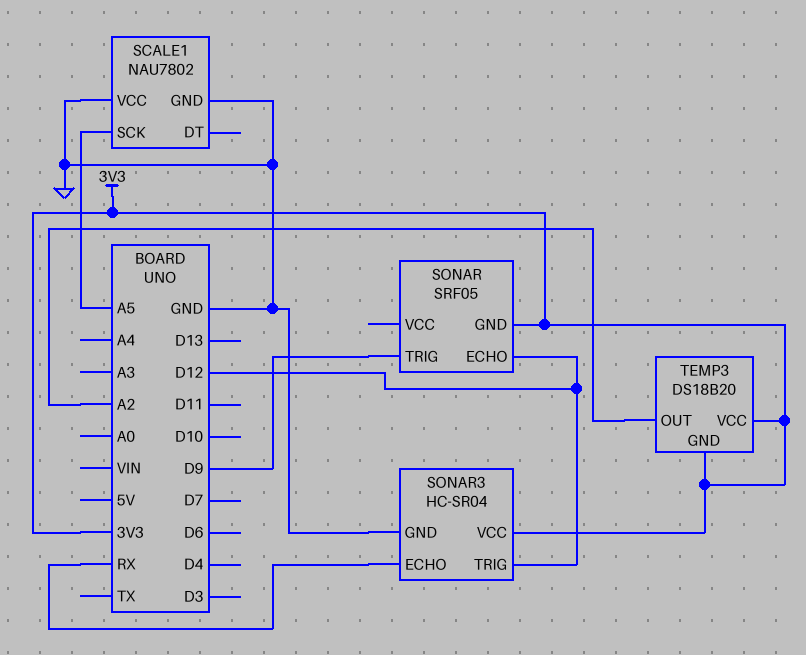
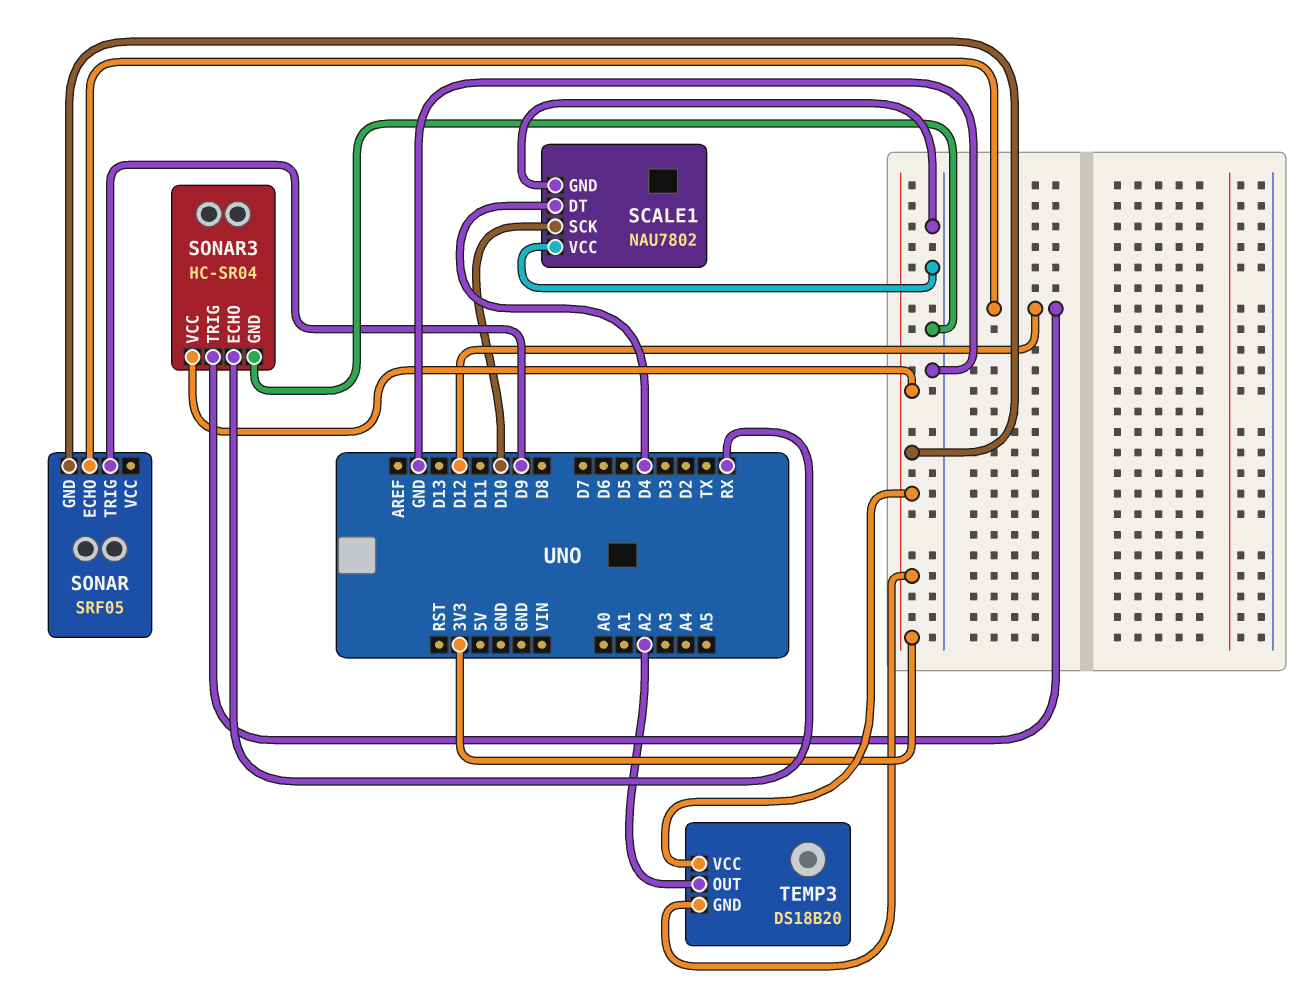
SCALE1 pin DT: none -> D4
SCALE1 pin SCK: A5 -> D10

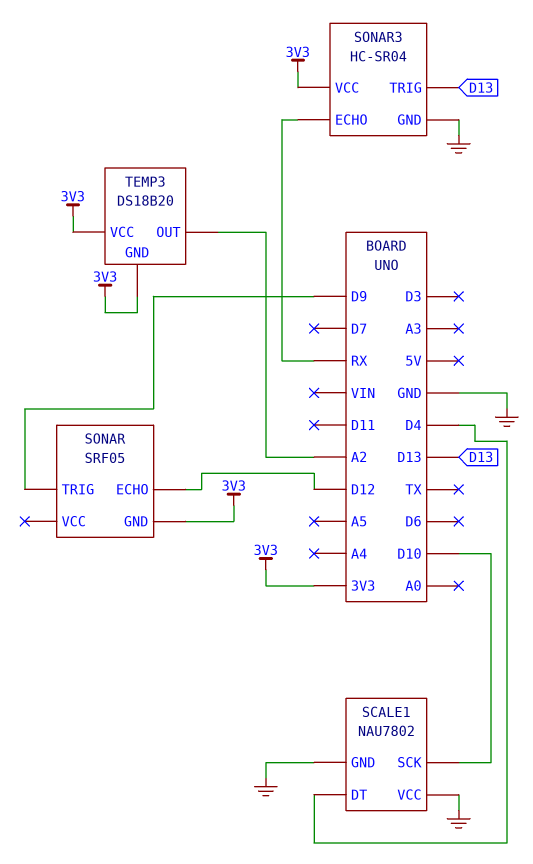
SONAR3 pin TRIG: D12 -> D13

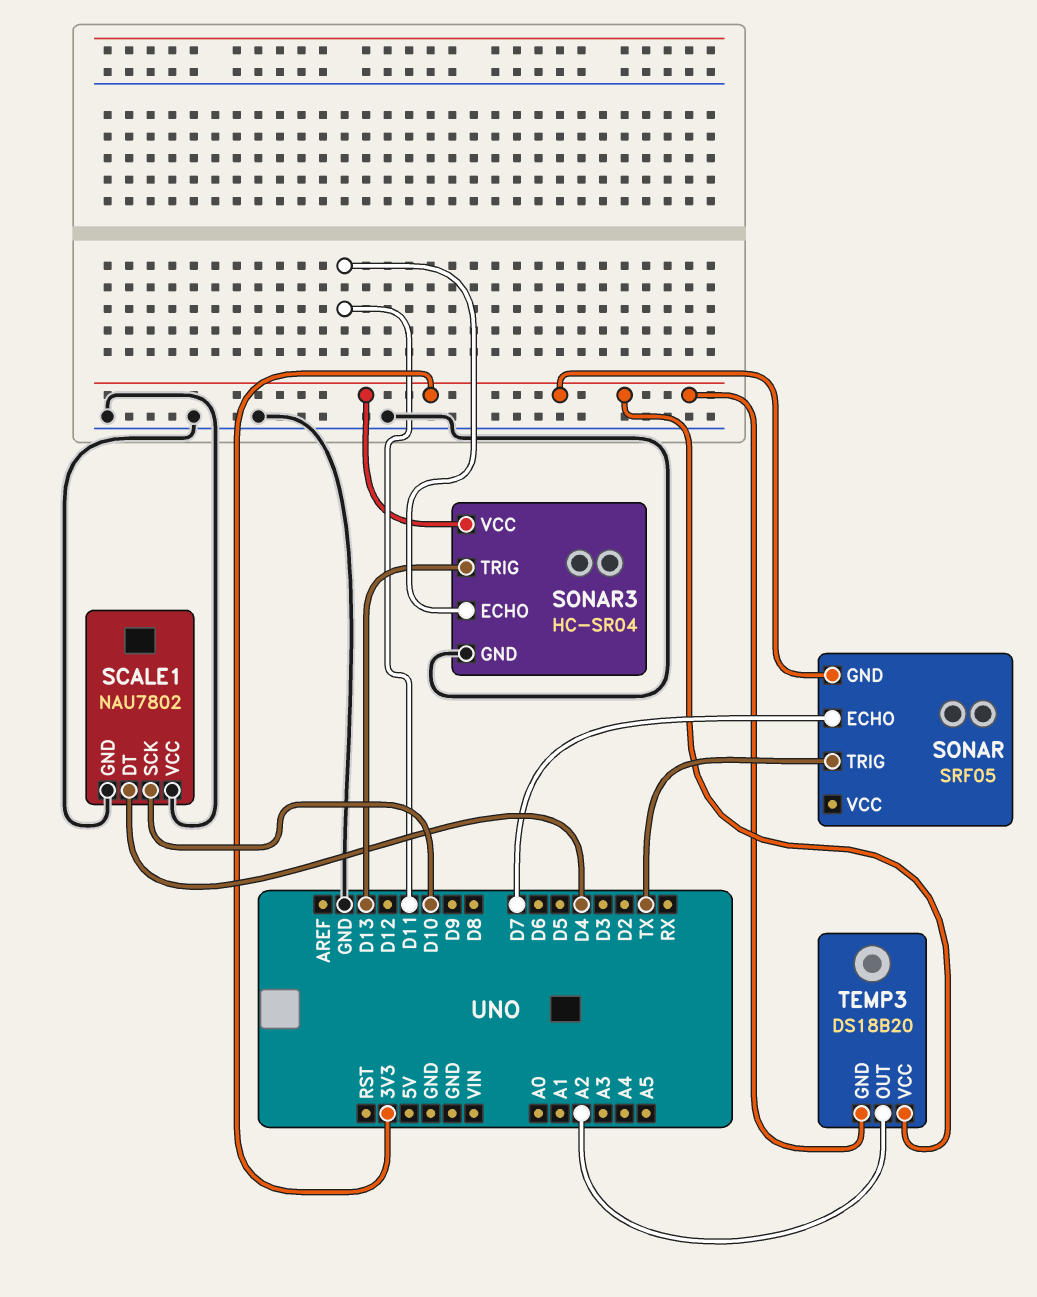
SONAR pin ECHO: D12 -> D7
SONAR pin TRIG: D9 -> TX
SONAR3 pin ECHO: RX -> D11

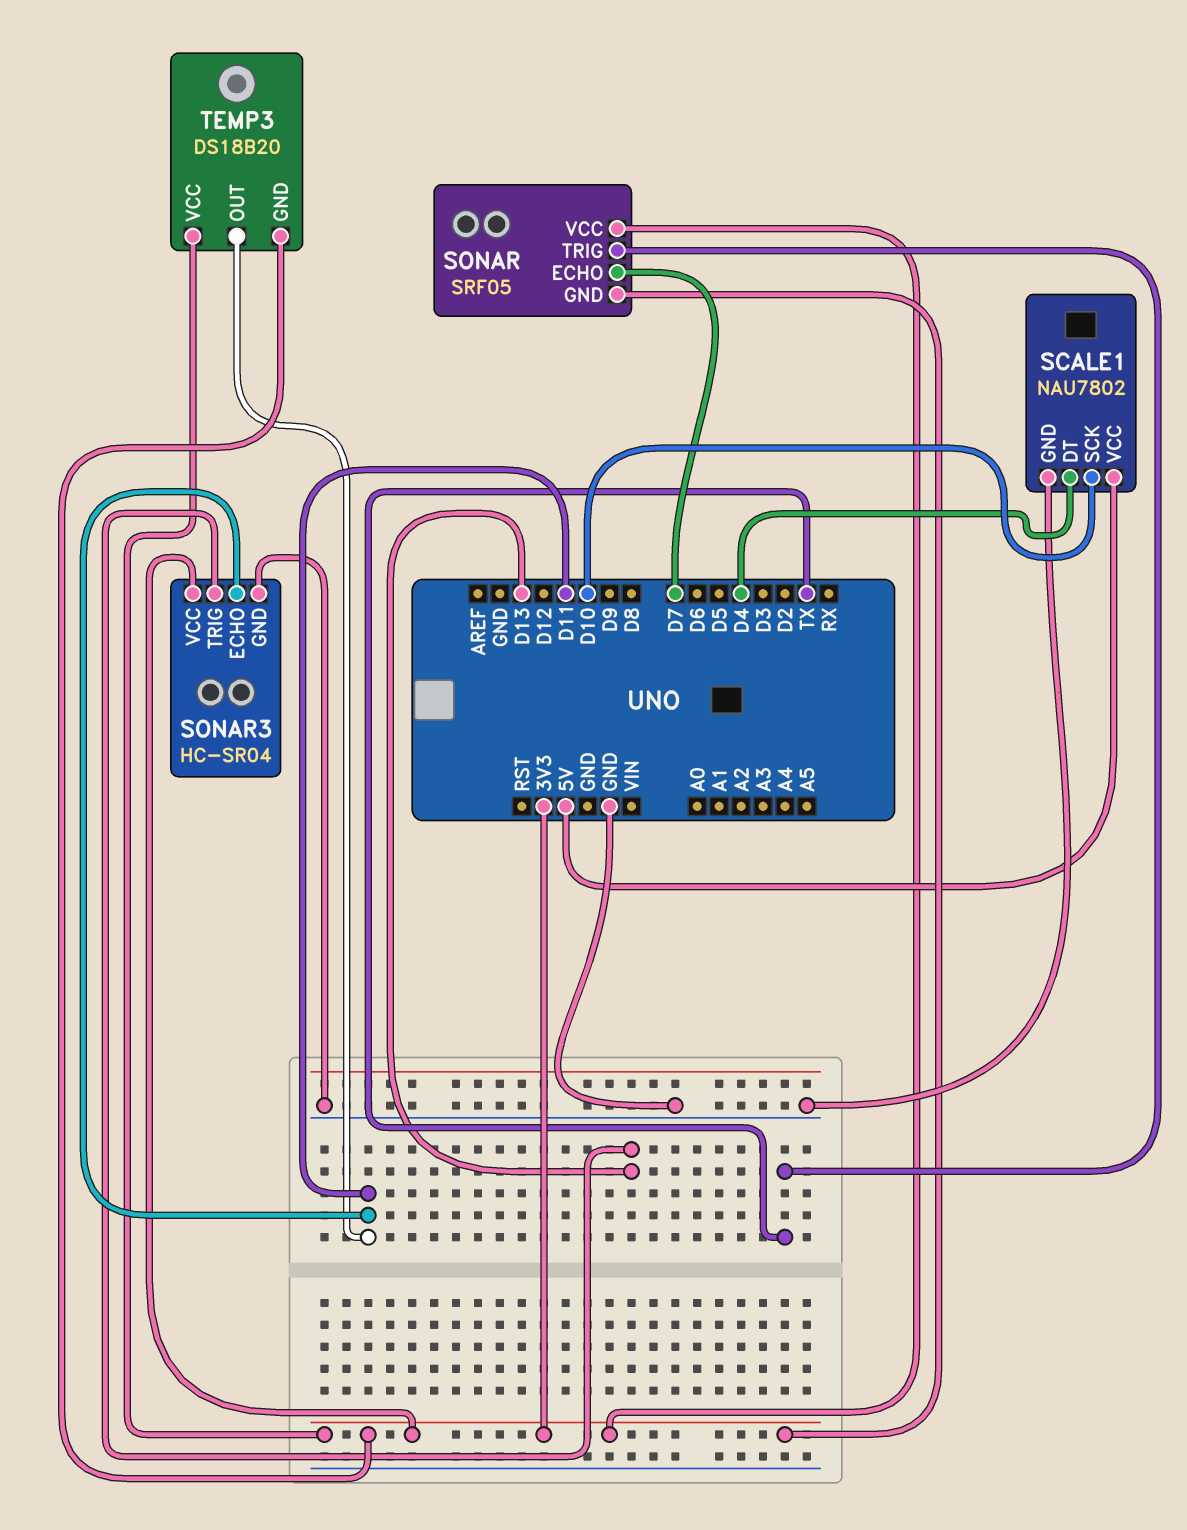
SCALE1 pin VCC: GND -> 5V
SONAR pin VCC: none -> 3V3
TEMP3 pin OUT: A2 -> D11

